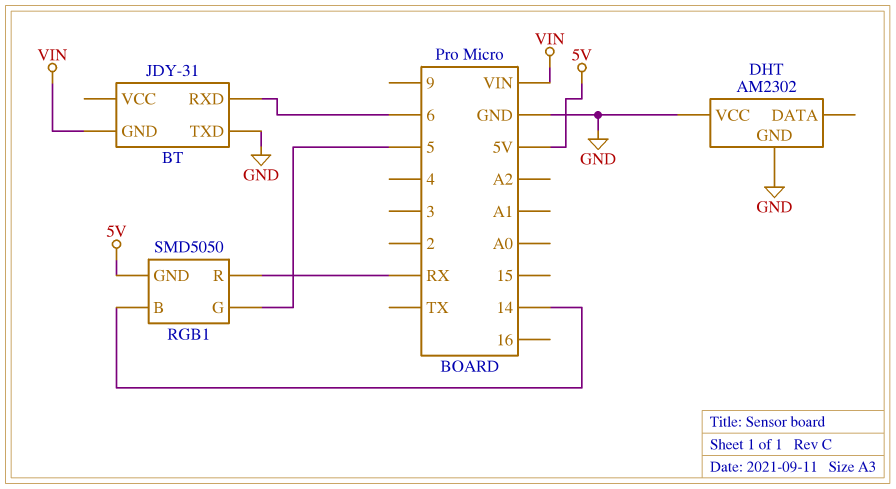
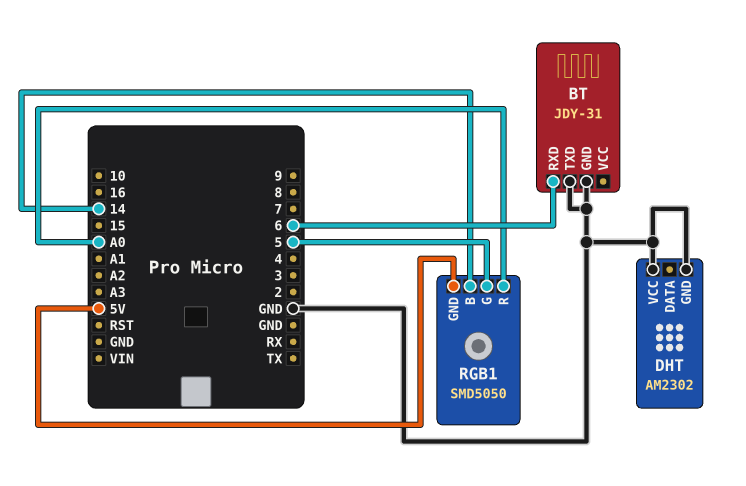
BT pin GND: VIN -> GND
RGB1 pin R: RX -> A0

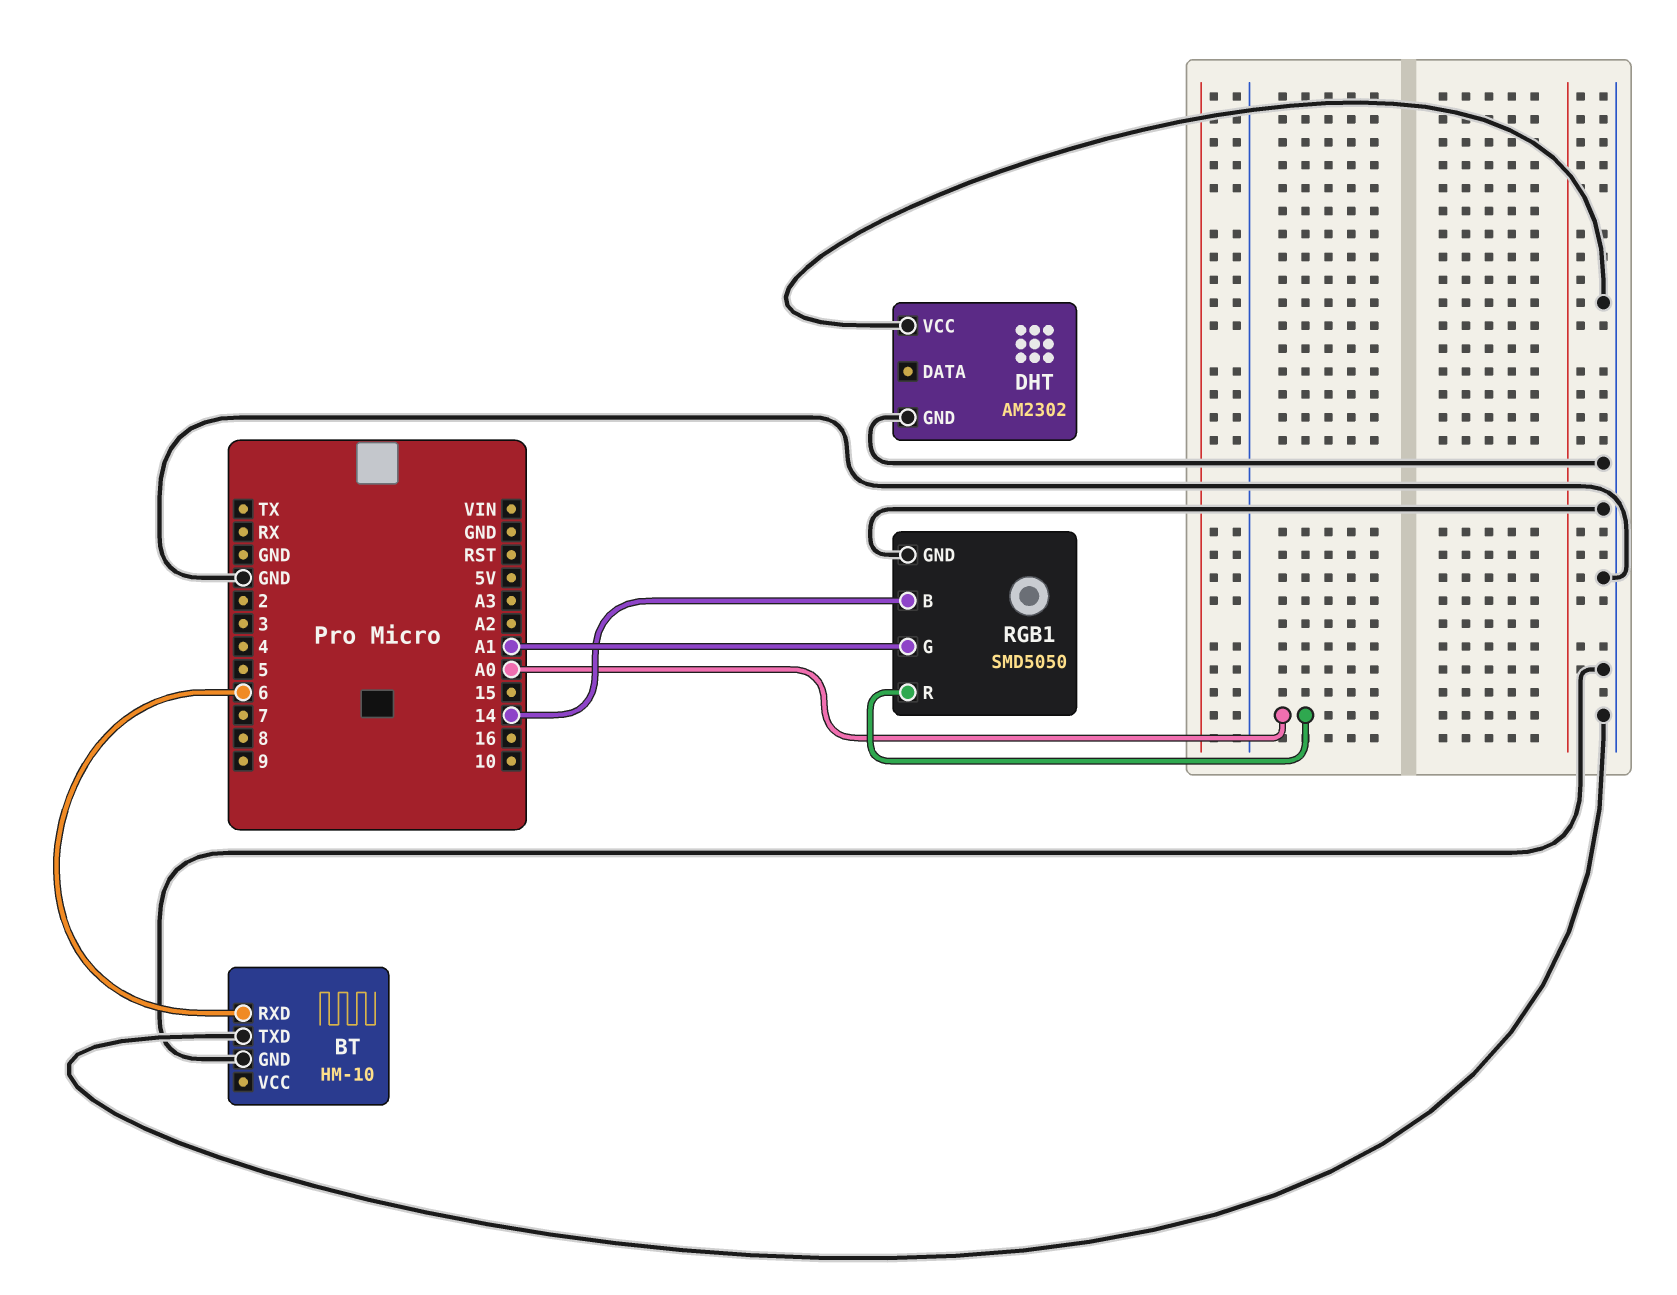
BT: JDY-31 -> HM-10
RGB1 pin G: 5 -> A1
RGB1 pin GND: 5V -> GND

